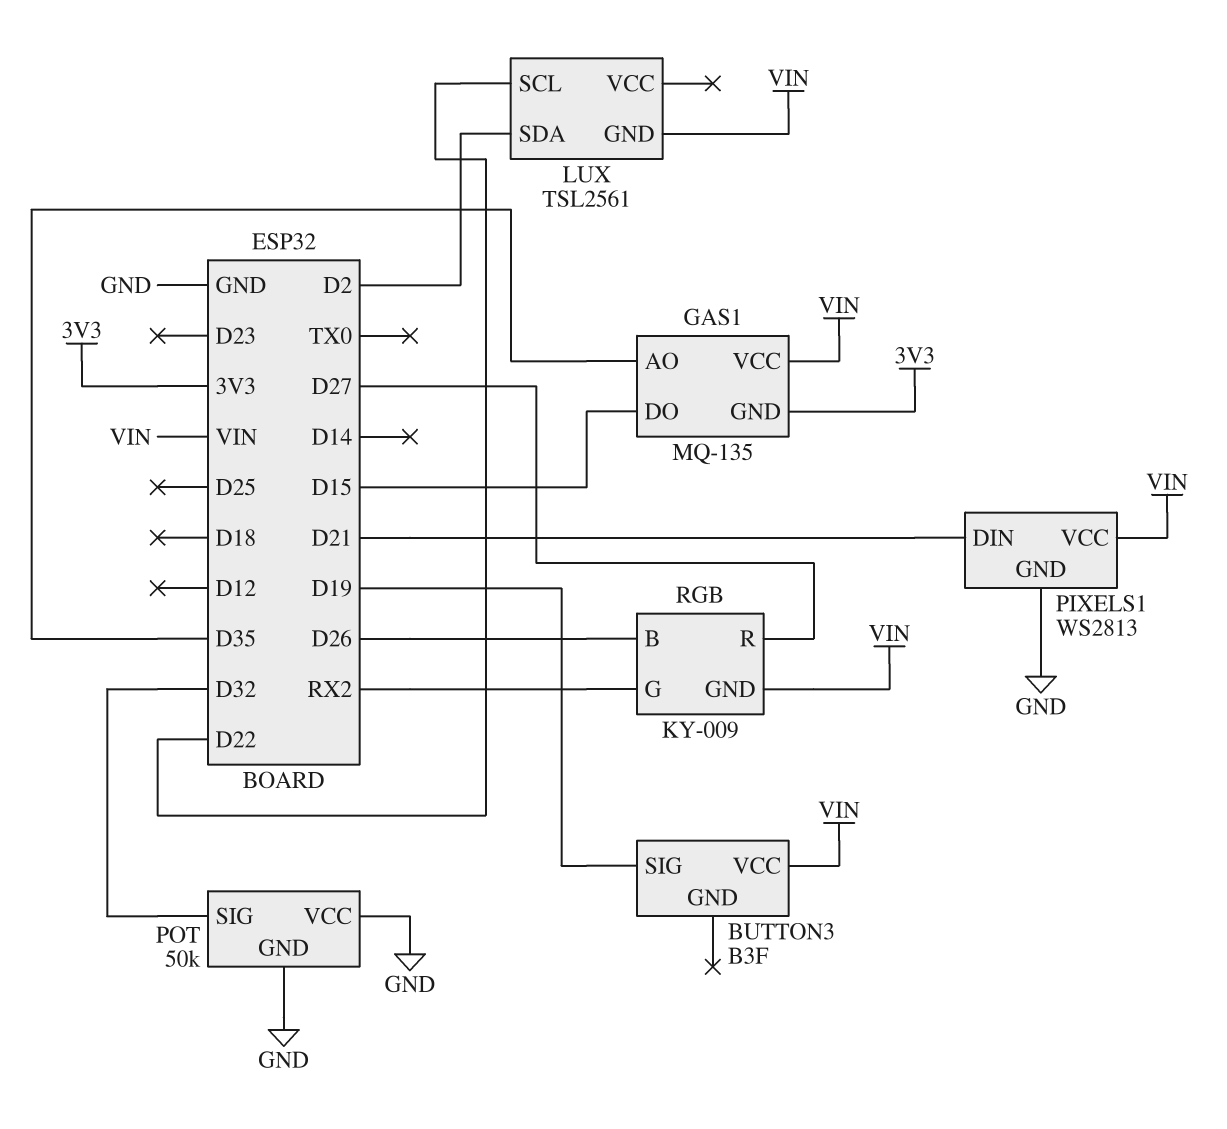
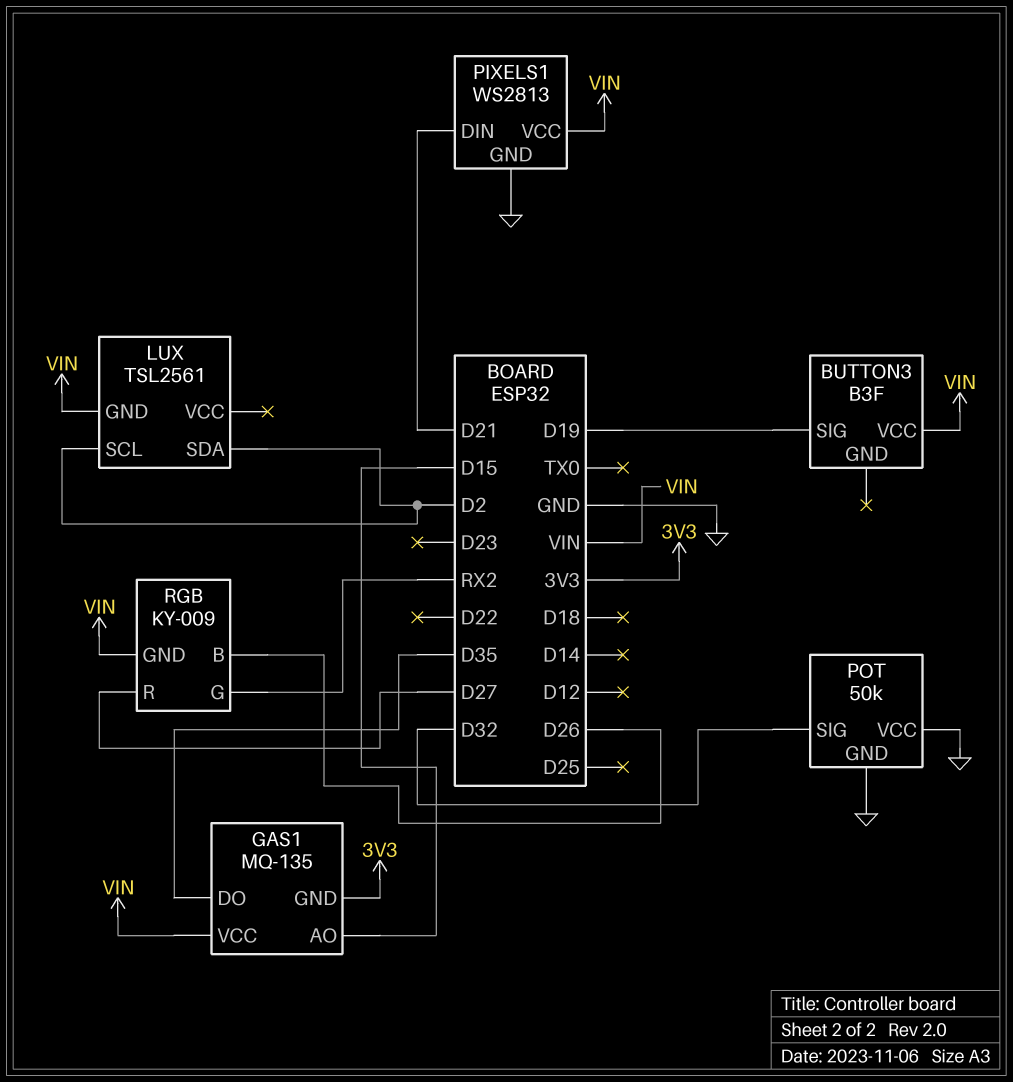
GAS1 pin AO: D35 -> D15
GAS1 pin DO: D15 -> D35
LUX pin SCL: D22 -> D2

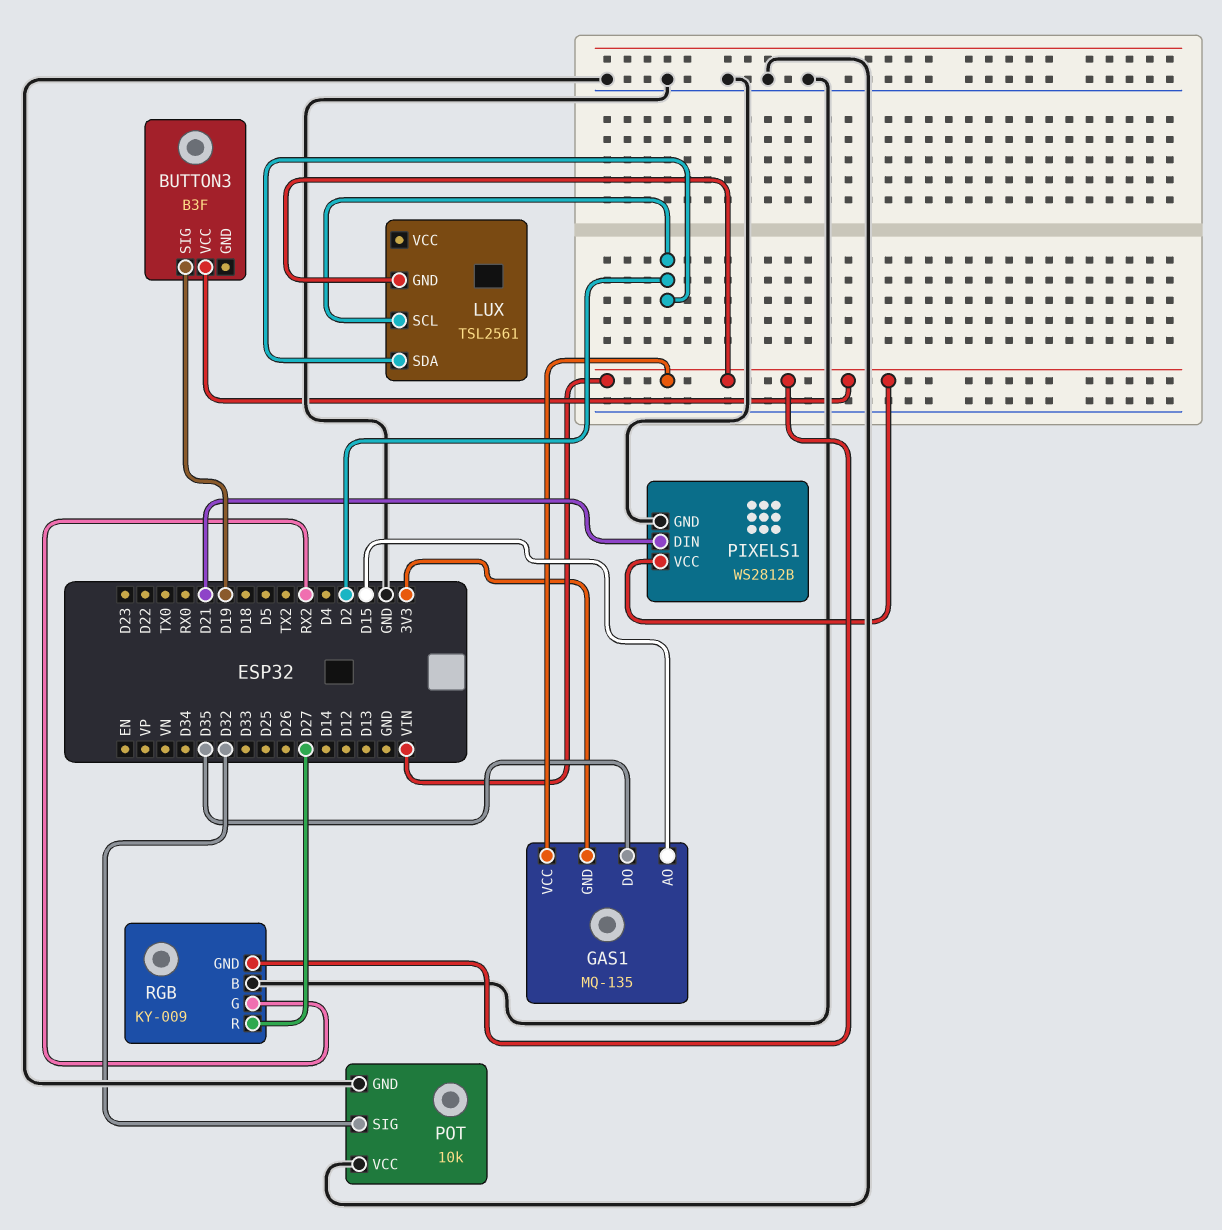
PIXELS1: WS2813 -> WS2812B
POT: 50k -> 10k
RGB pin B: D26 -> GND

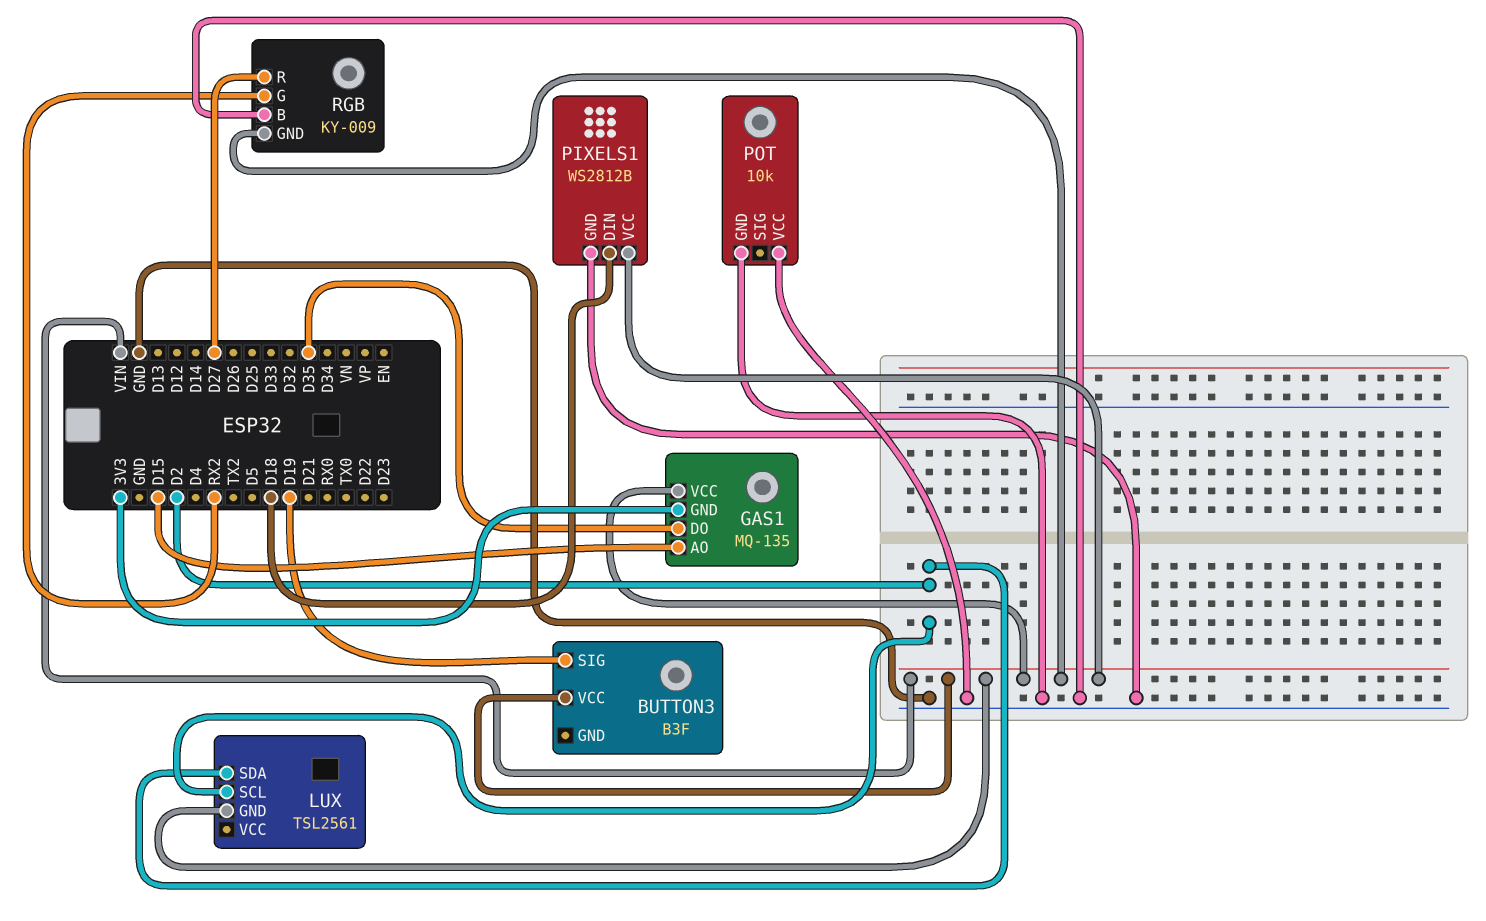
PIXELS1 pin DIN: D21 -> D18
POT pin SIG: D32 -> none

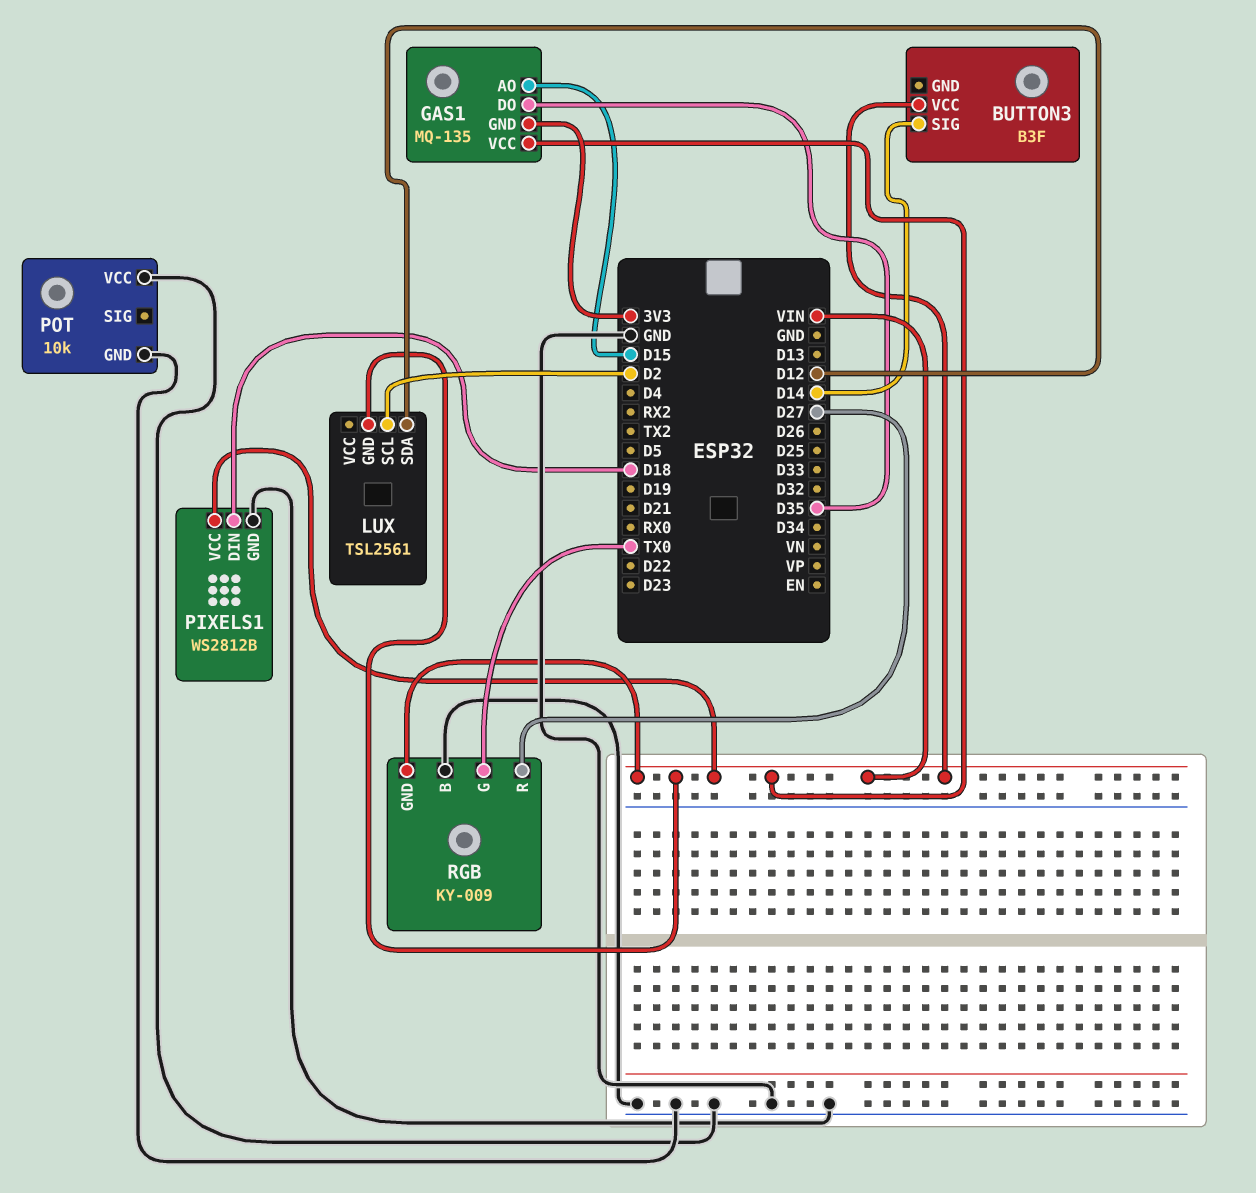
BUTTON3 pin SIG: D19 -> D14
LUX pin SDA: D2 -> D12
RGB pin G: RX2 -> TX0

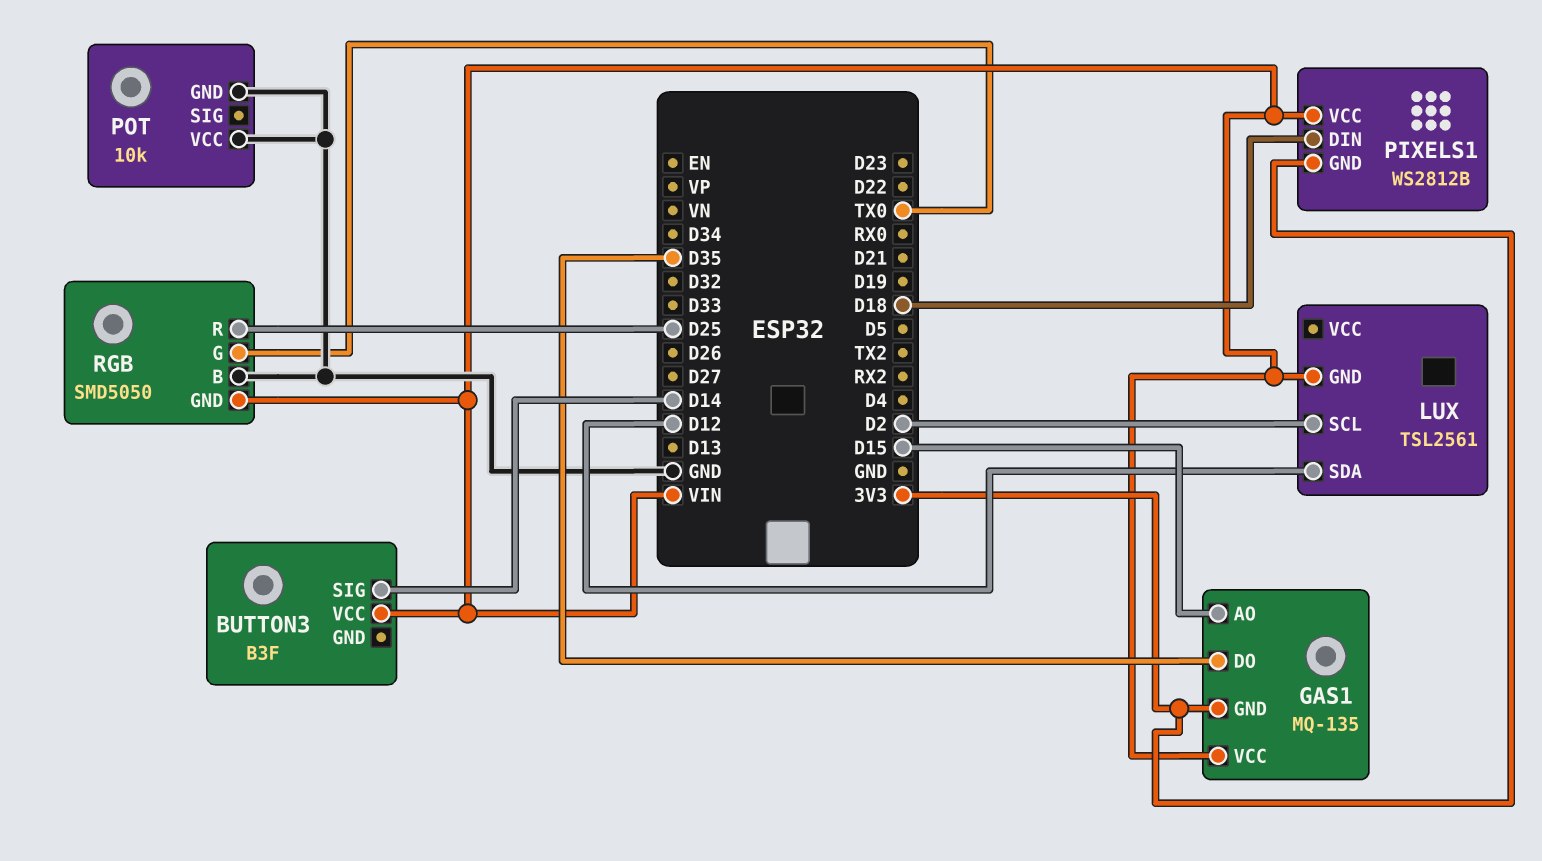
PIXELS1 pin GND: GND -> 3V3
RGB: KY-009 -> SMD5050
RGB pin R: D27 -> D25

